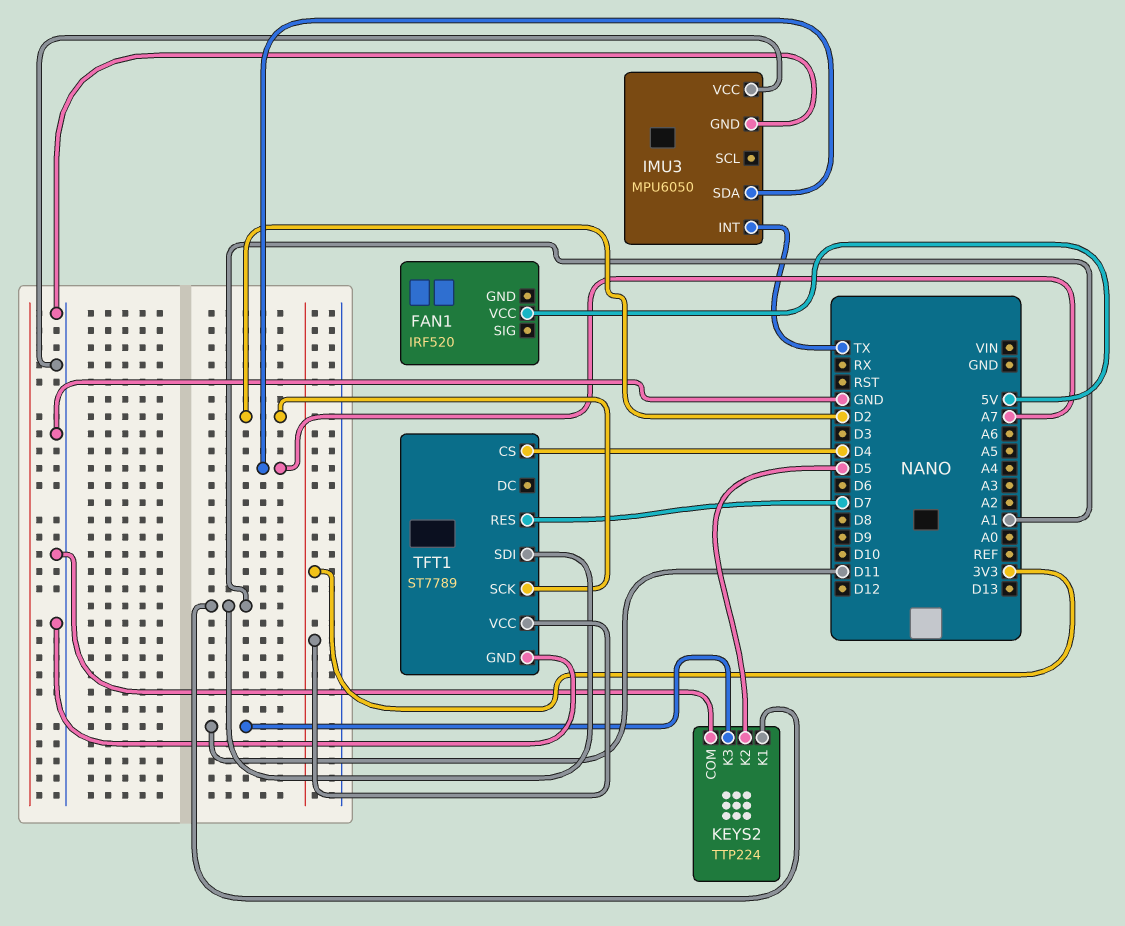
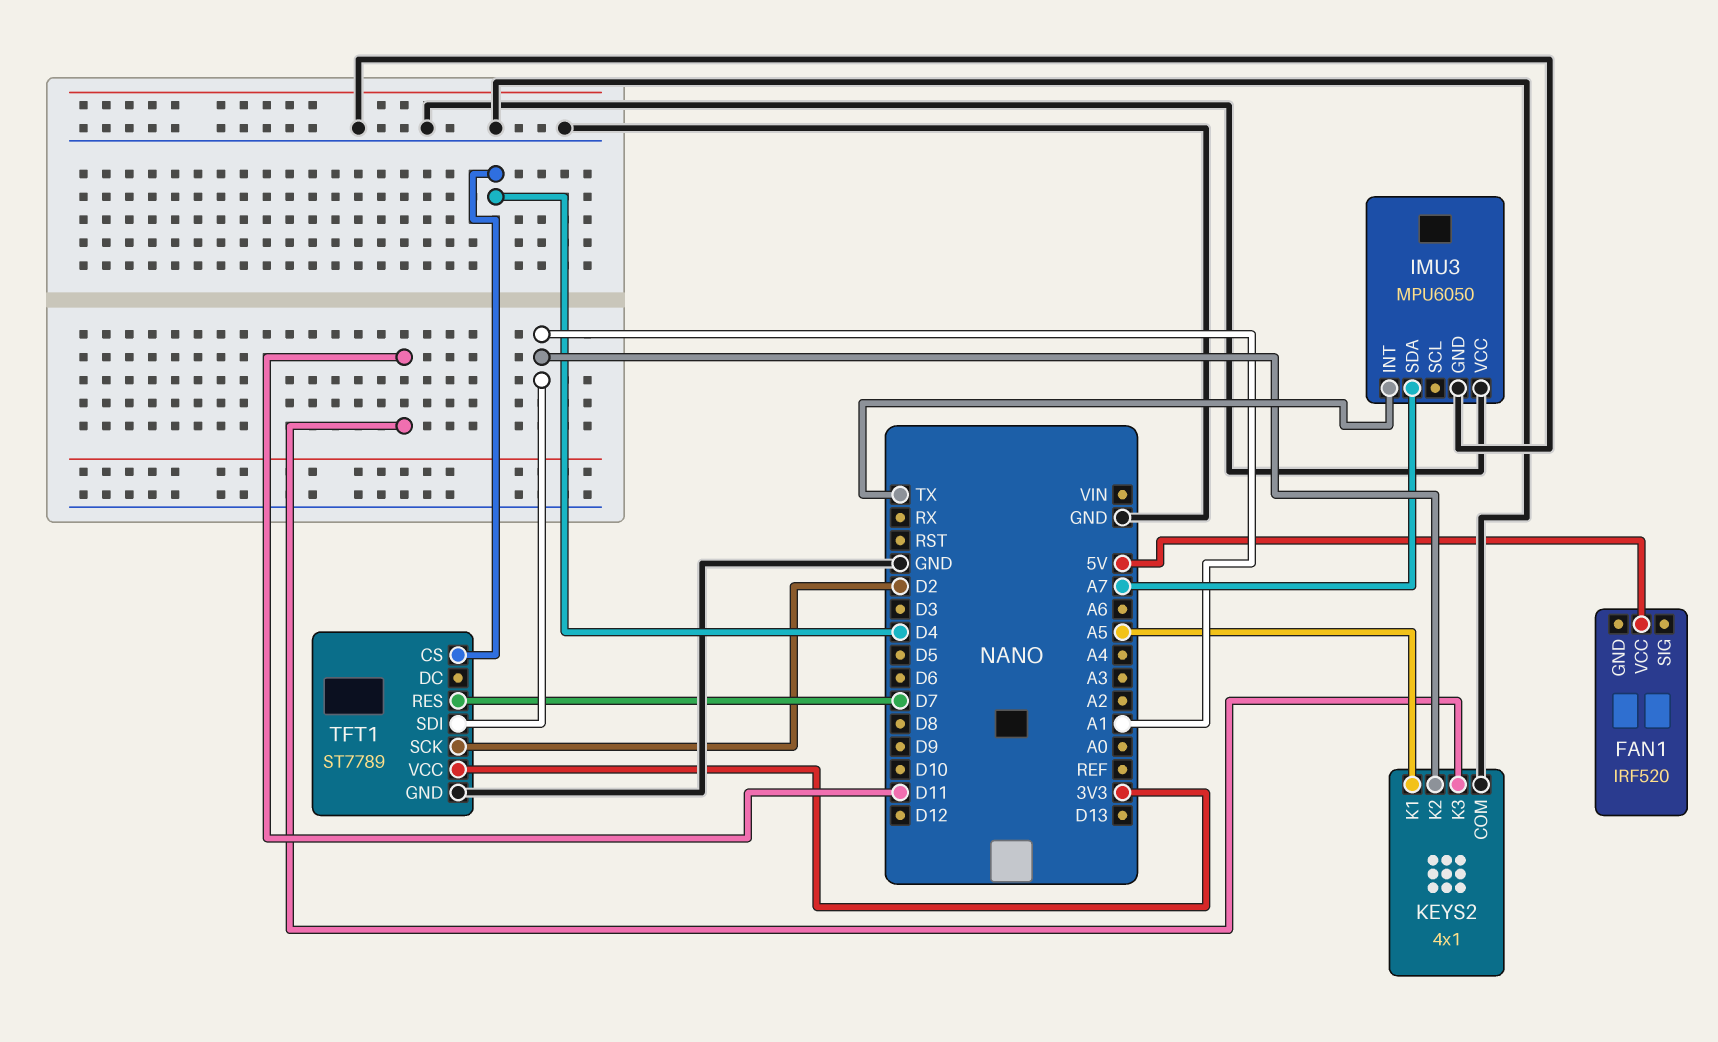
KEYS2: TTP224 -> 4x1
KEYS2 pin K1: A1 -> A5
KEYS2 pin K2: D5 -> A1

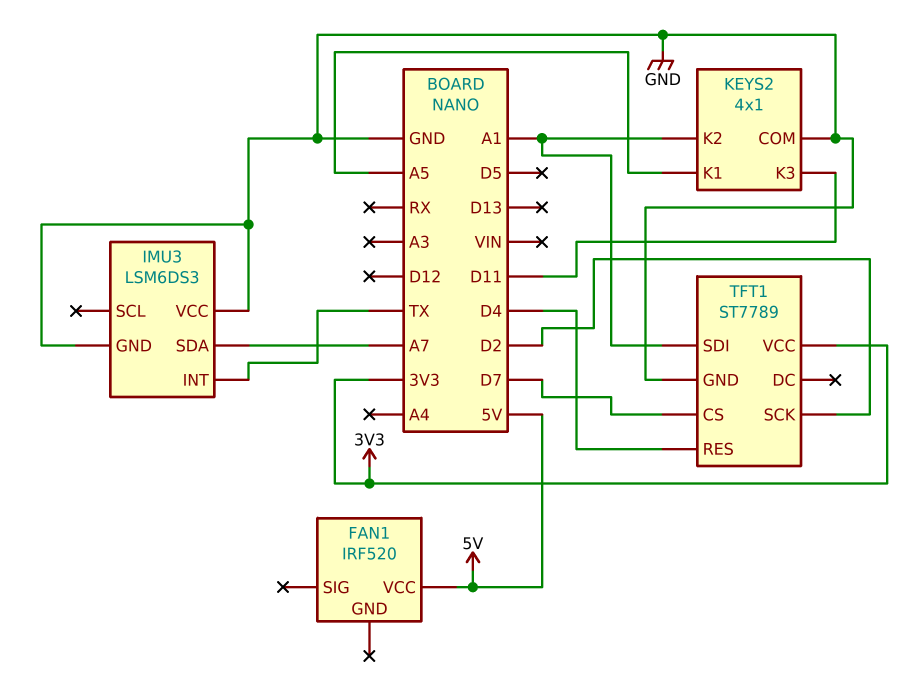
IMU3: MPU6050 -> LSM6DS3
TFT1 pin CS: D4 -> D7
TFT1 pin RES: D7 -> D4

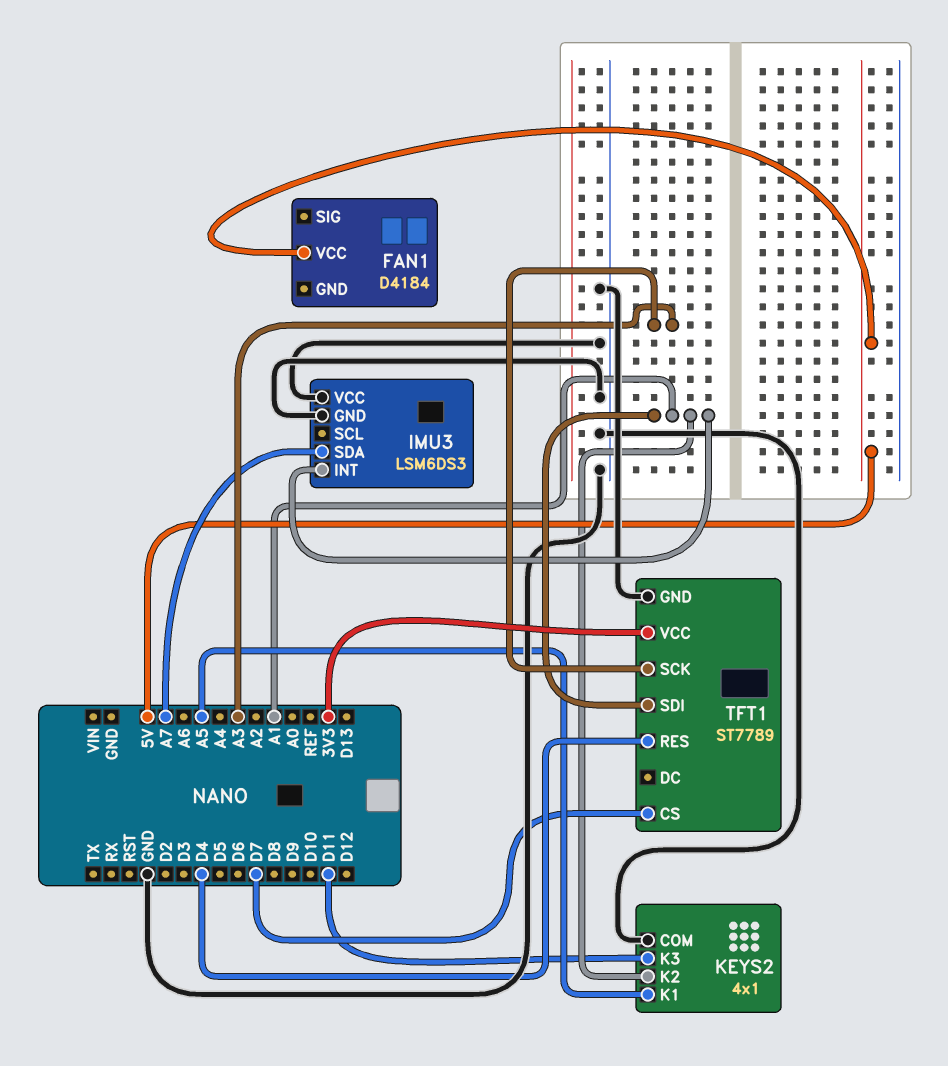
FAN1: IRF520 -> D4184
IMU3 pin INT: TX -> A1
TFT1 pin SCK: D2 -> A3

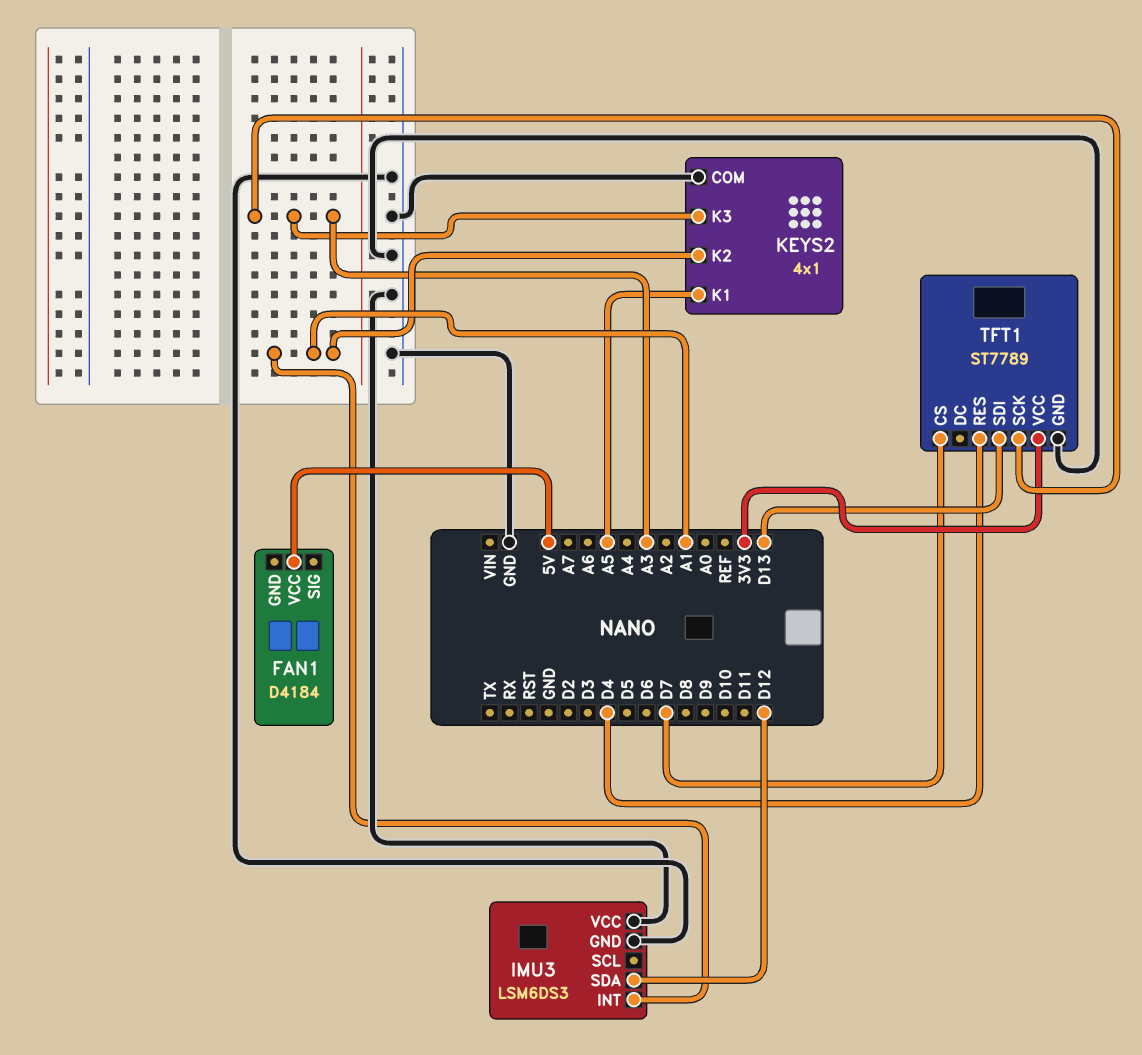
IMU3 pin SDA: A7 -> D12
KEYS2 pin K3: D11 -> A3
TFT1 pin SDI: A1 -> D13

